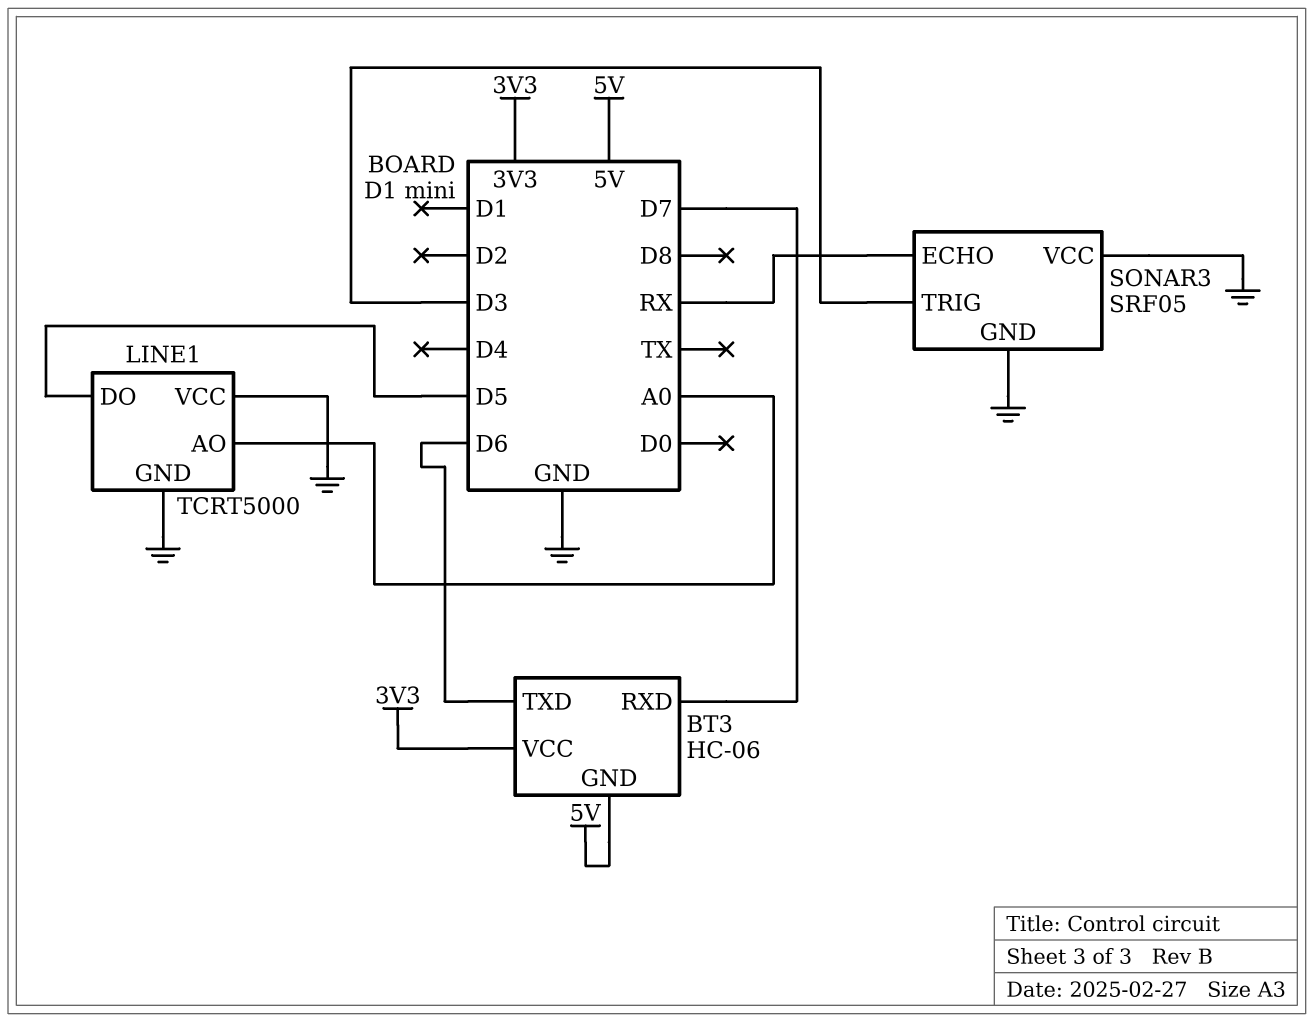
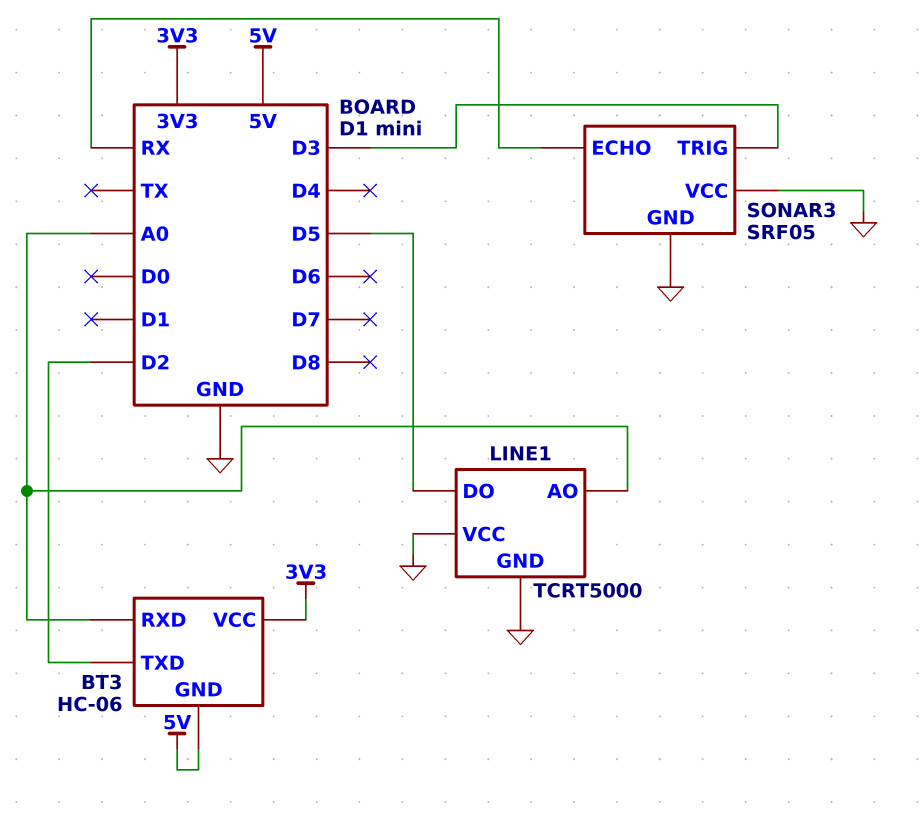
BT3 pin RXD: D7 -> A0
BT3 pin TXD: D6 -> D2

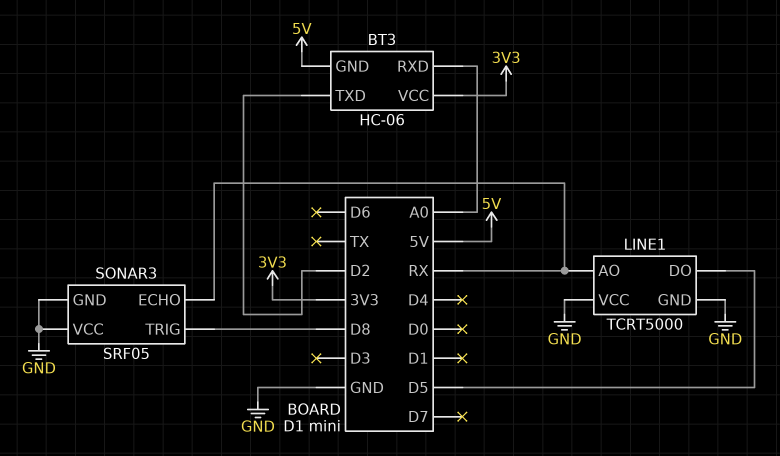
LINE1 pin AO: A0 -> RX
SONAR3 pin TRIG: D3 -> D8

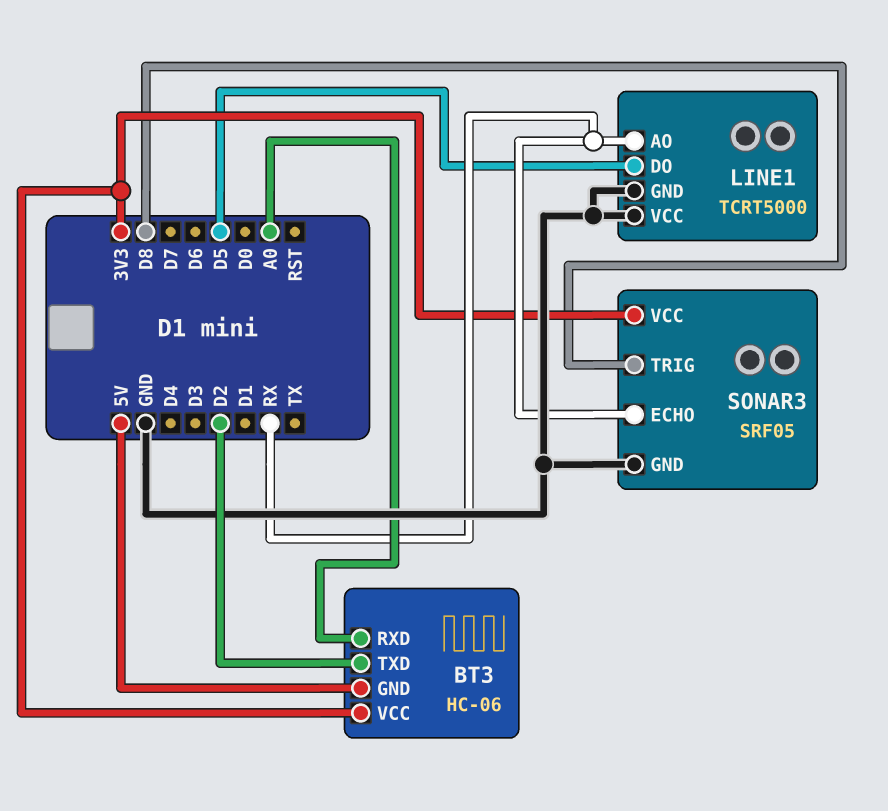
SONAR3 pin VCC: GND -> 3V3

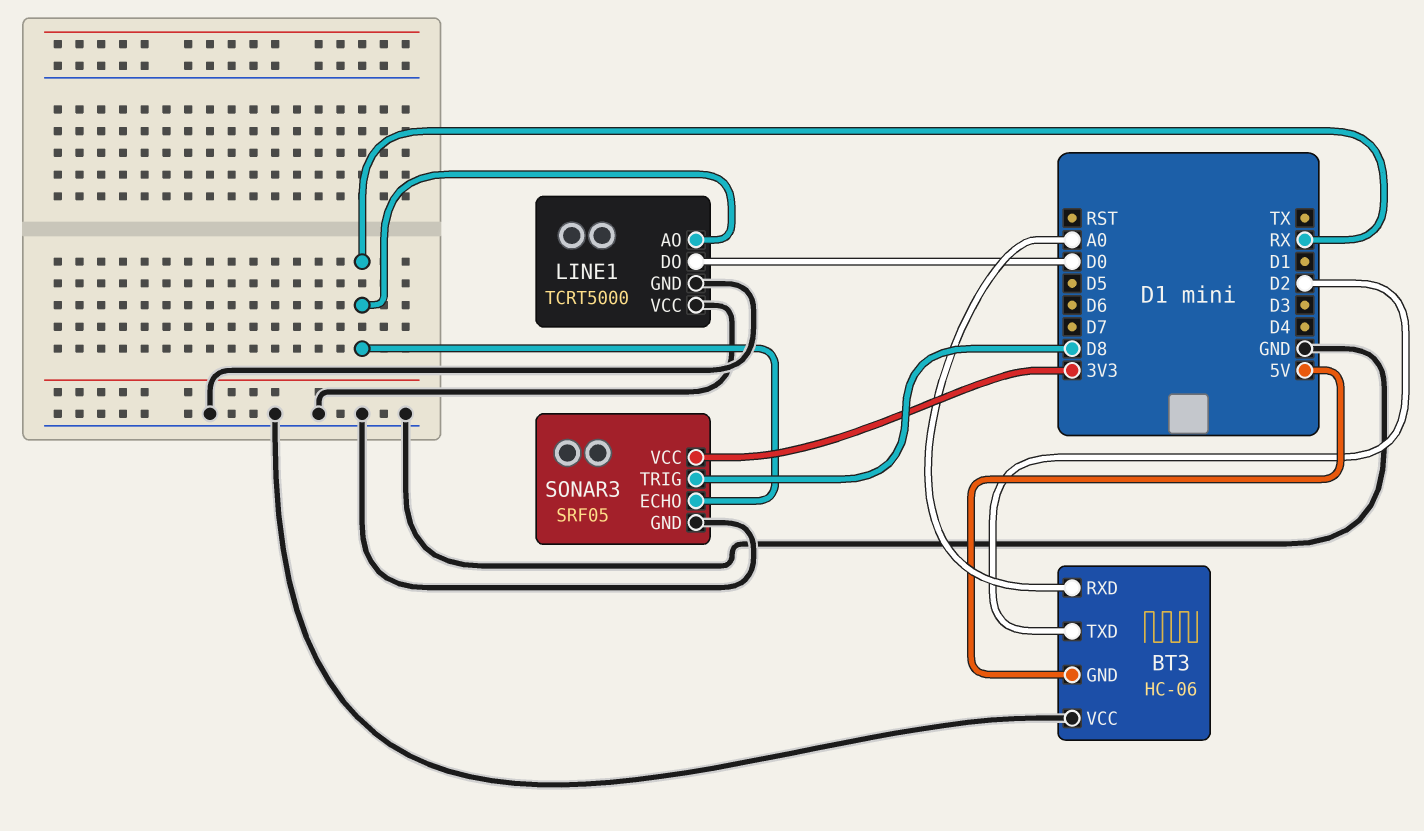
BT3 pin VCC: 3V3 -> GND
LINE1 pin DO: D5 -> D0

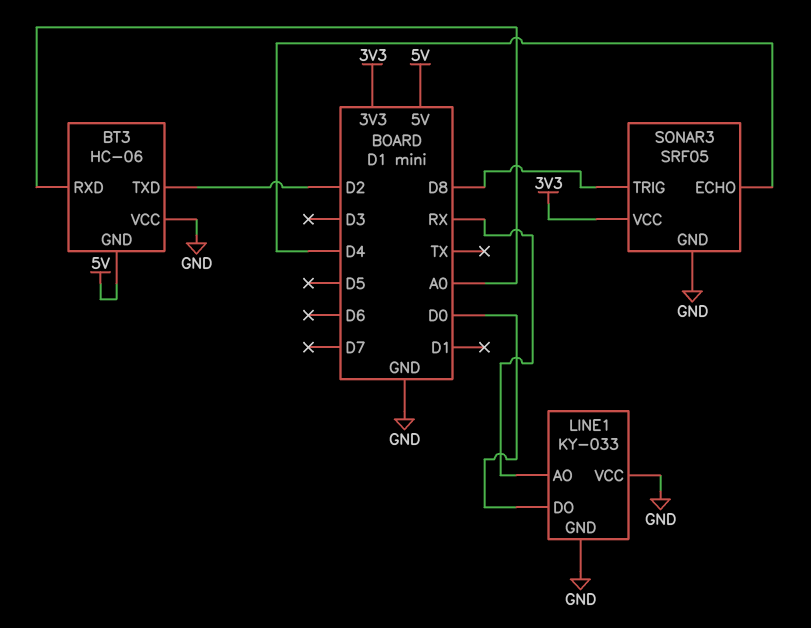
LINE1: TCRT5000 -> KY-033
SONAR3 pin ECHO: RX -> D4

